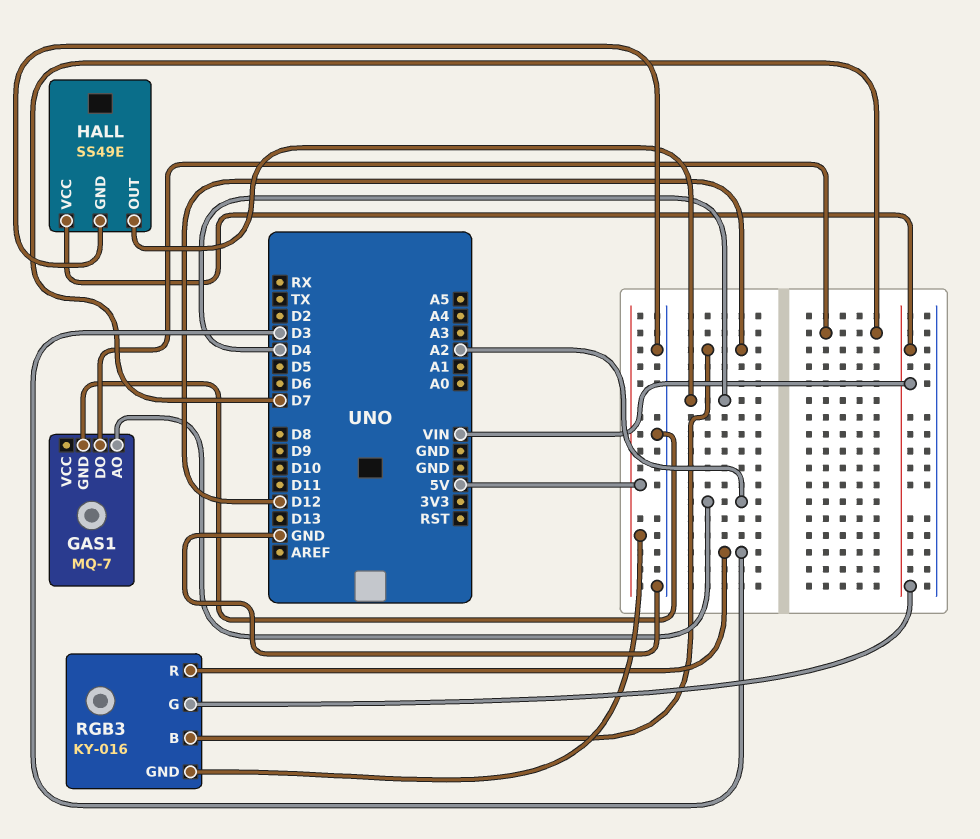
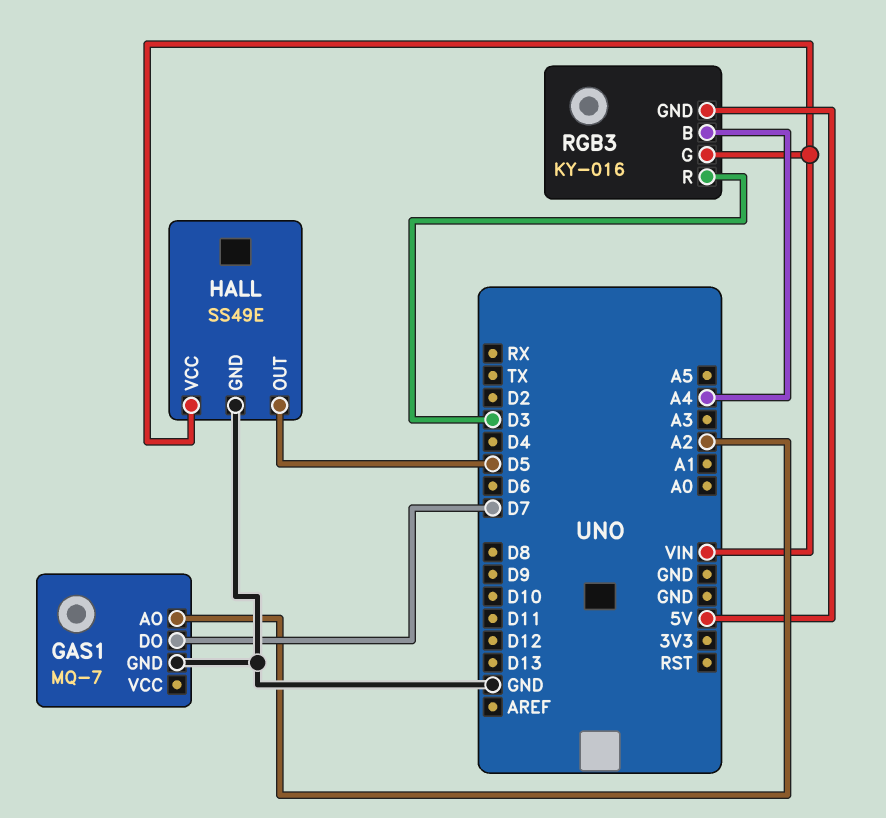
HALL pin OUT: D4 -> D5
RGB3 pin B: D12 -> A4

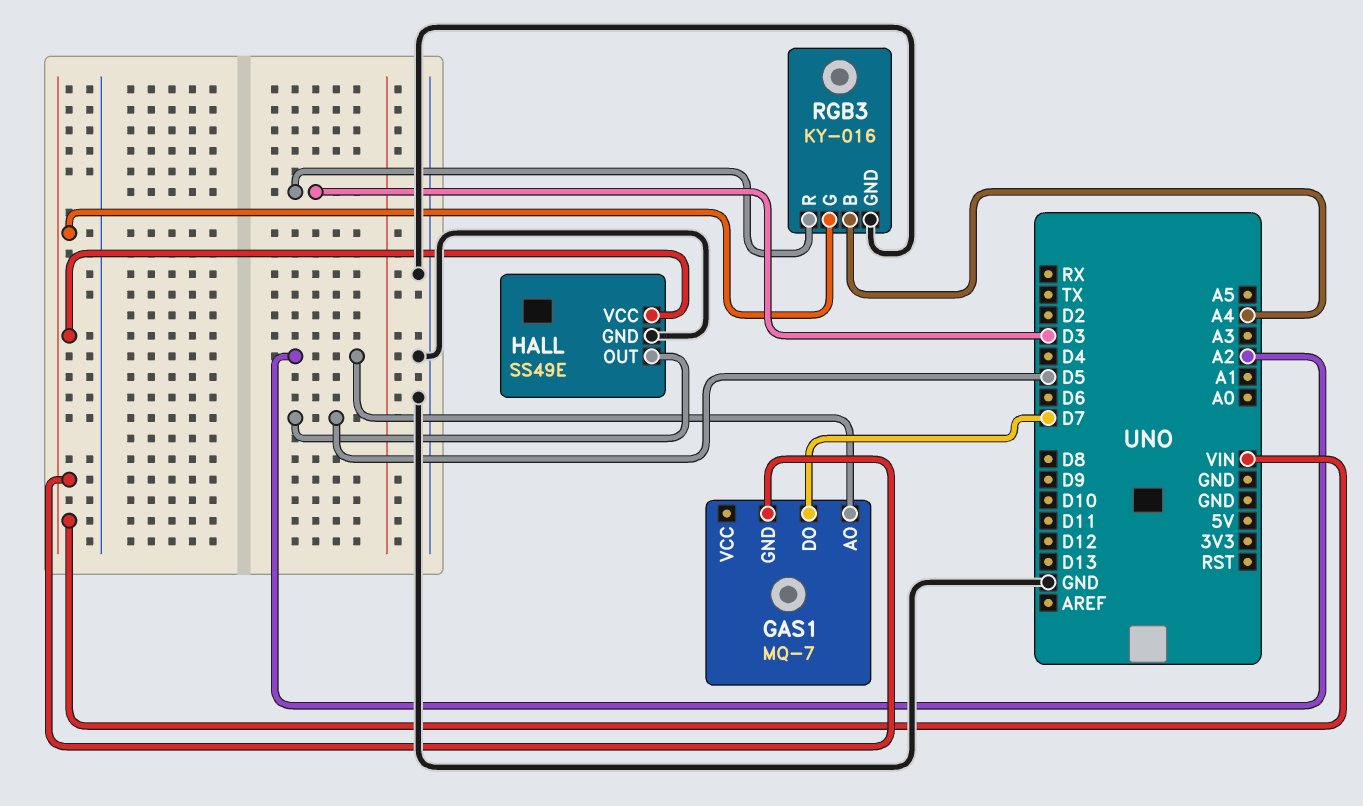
GAS1 pin GND: GND -> VIN
RGB3 pin GND: 5V -> GND

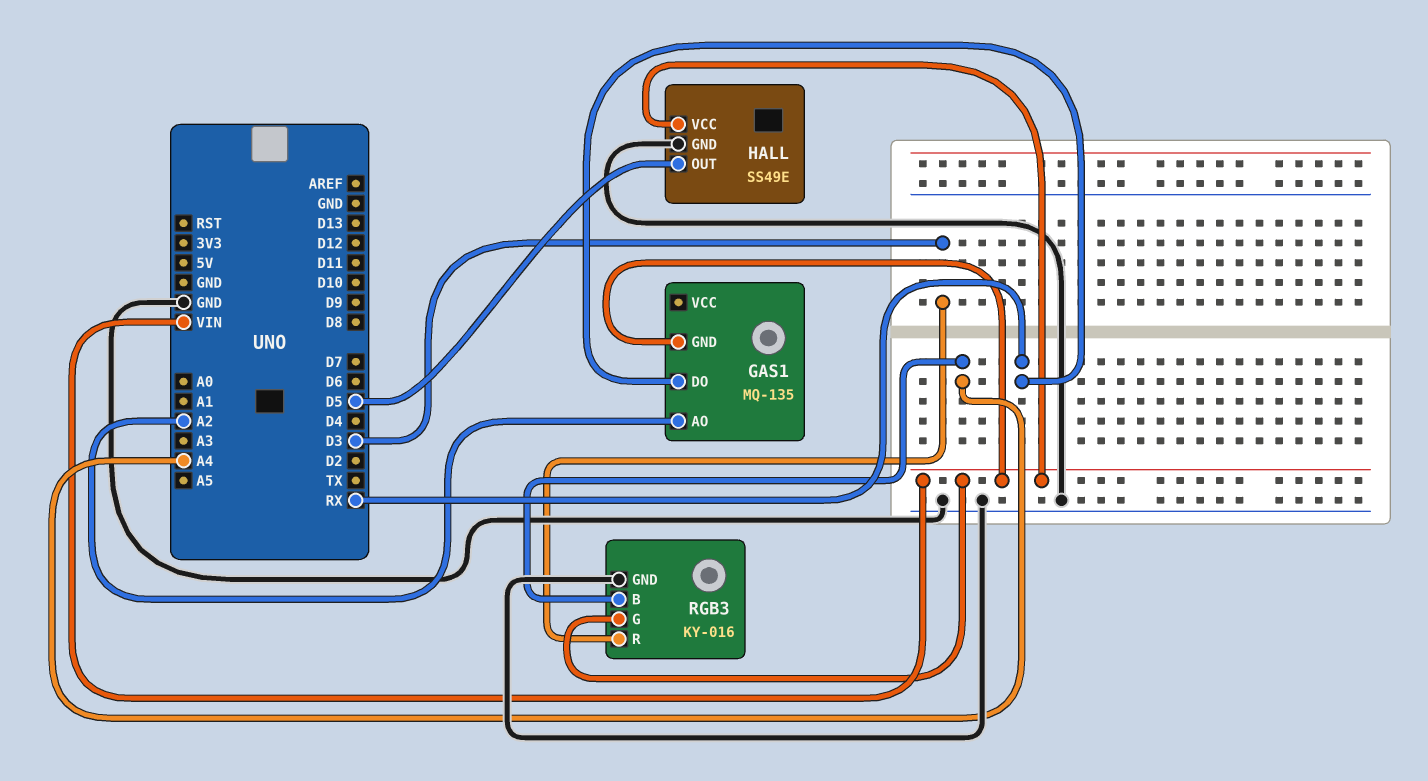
GAS1: MQ-7 -> MQ-135
GAS1 pin DO: D7 -> RX

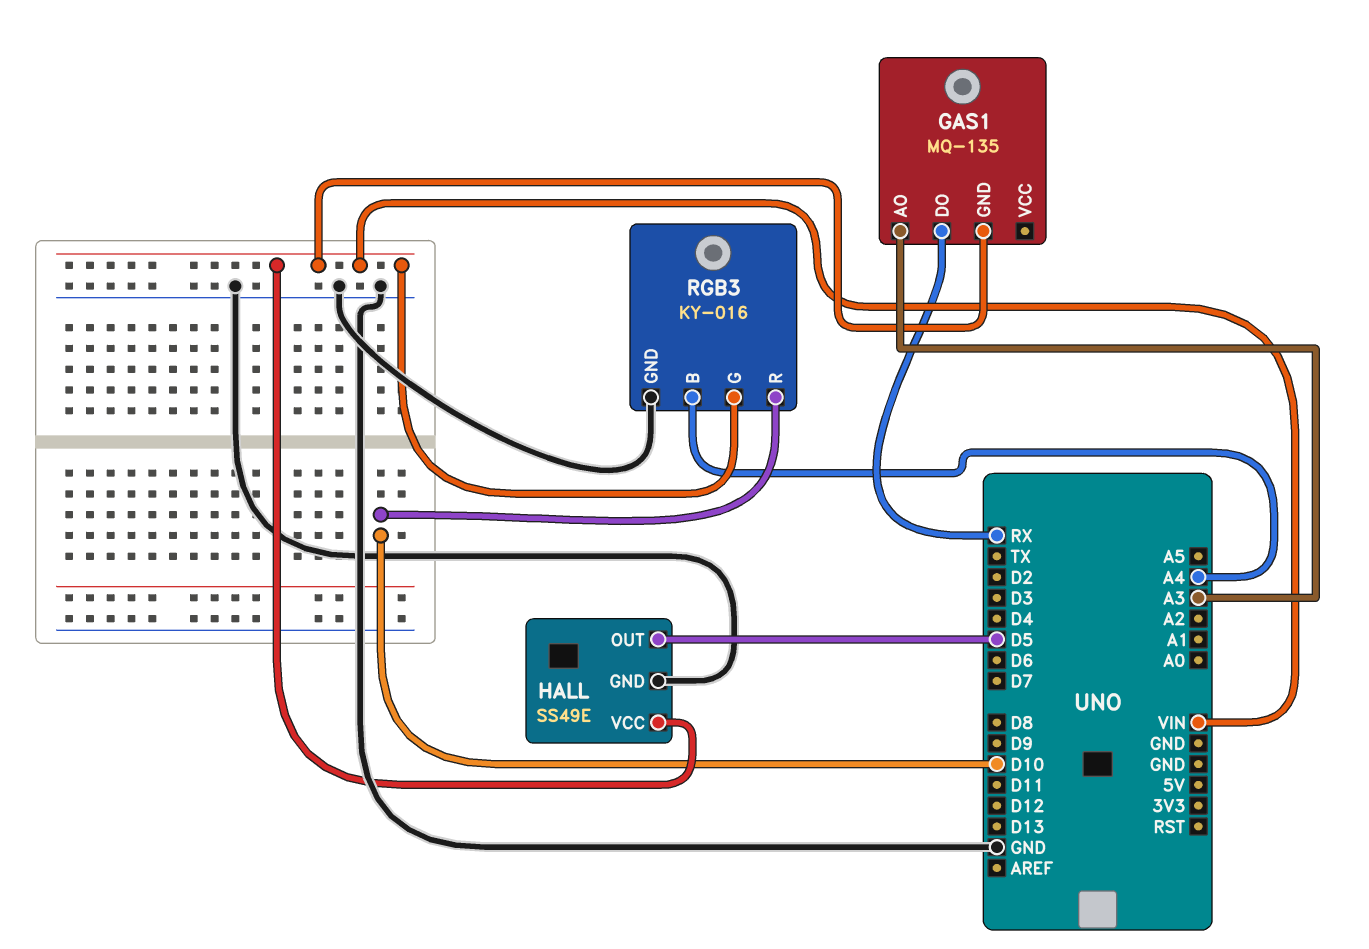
GAS1 pin AO: A2 -> A3
RGB3 pin R: D3 -> D10

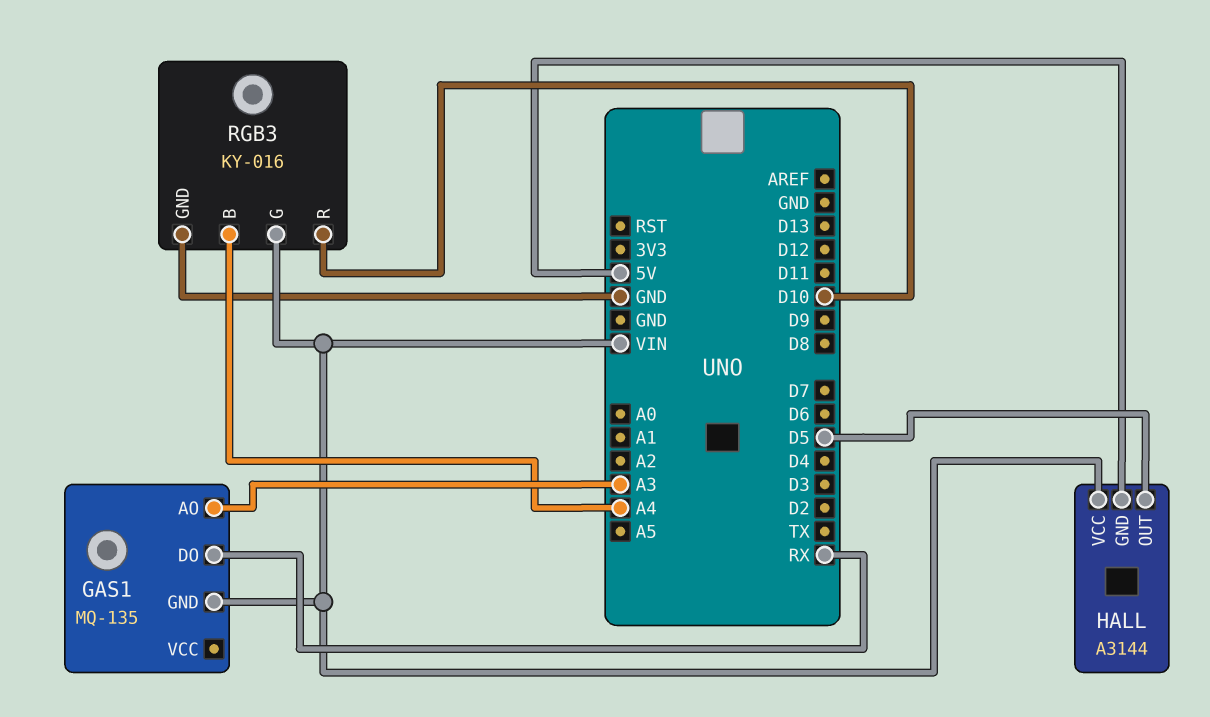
HALL: SS49E -> A3144
HALL pin GND: GND -> 5V

